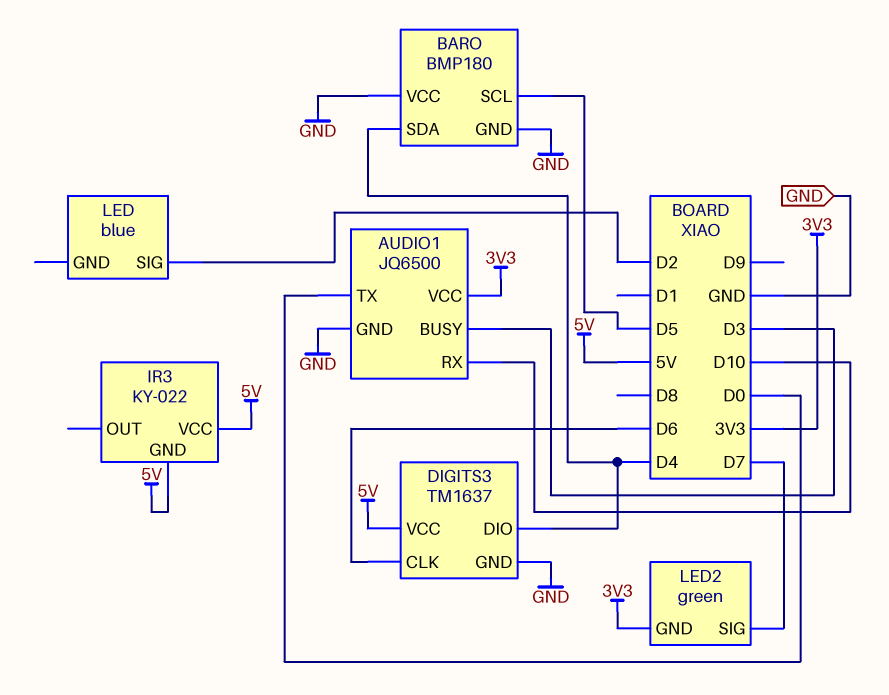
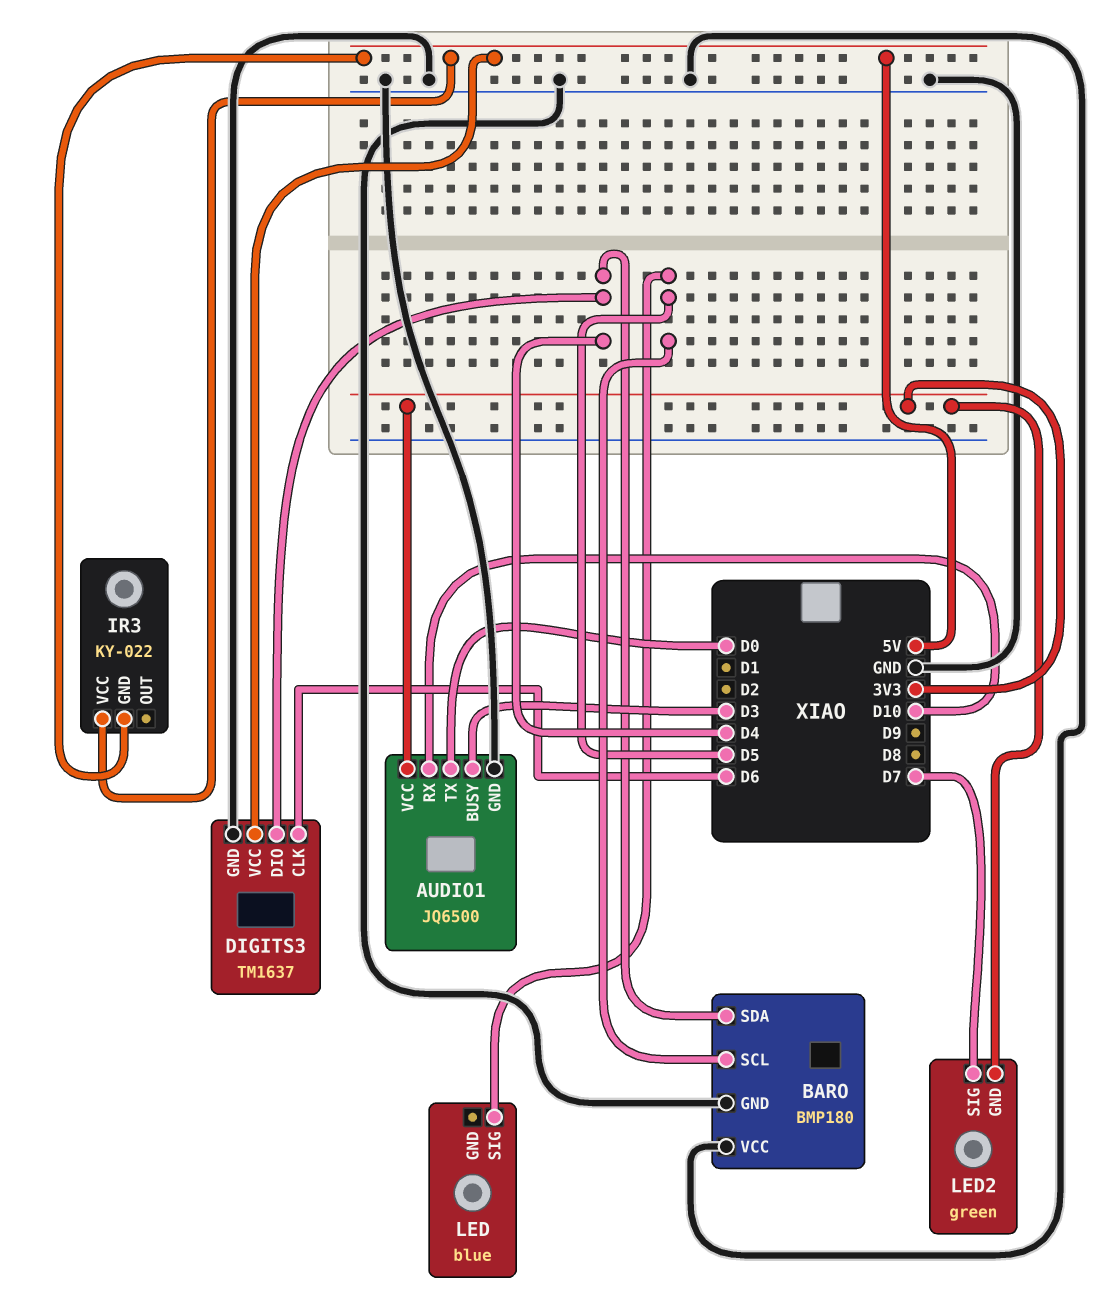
LED pin SIG: D2 -> D5

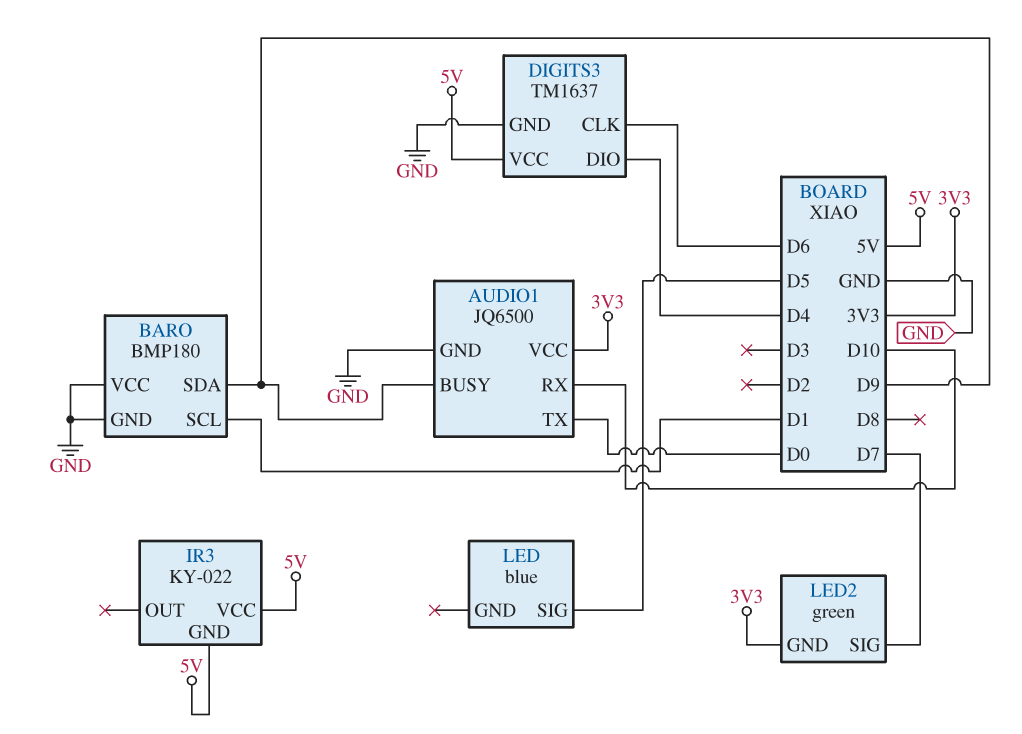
AUDIO1 pin BUSY: D3 -> D9
BARO pin SCL: D5 -> D1
BARO pin SDA: D4 -> D9

